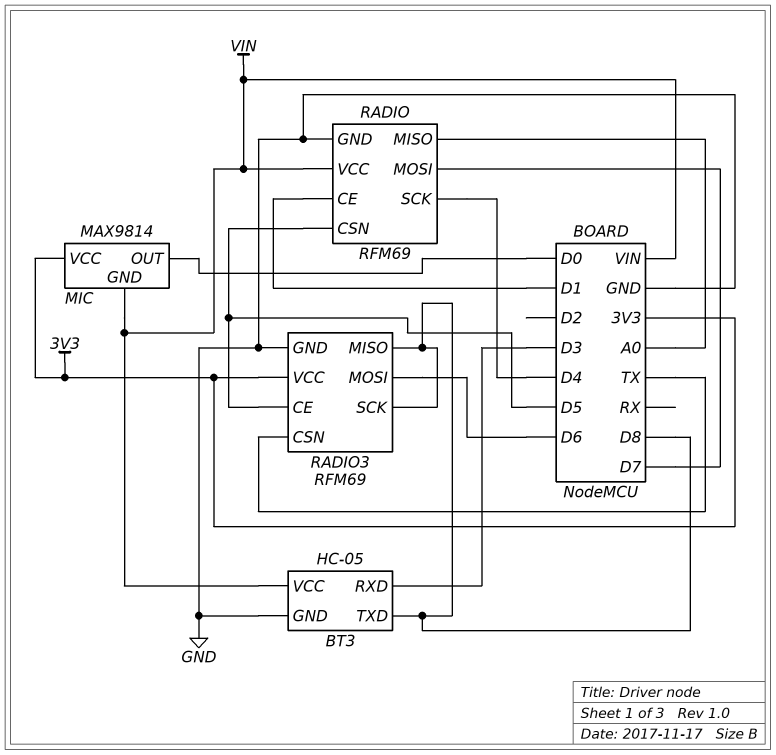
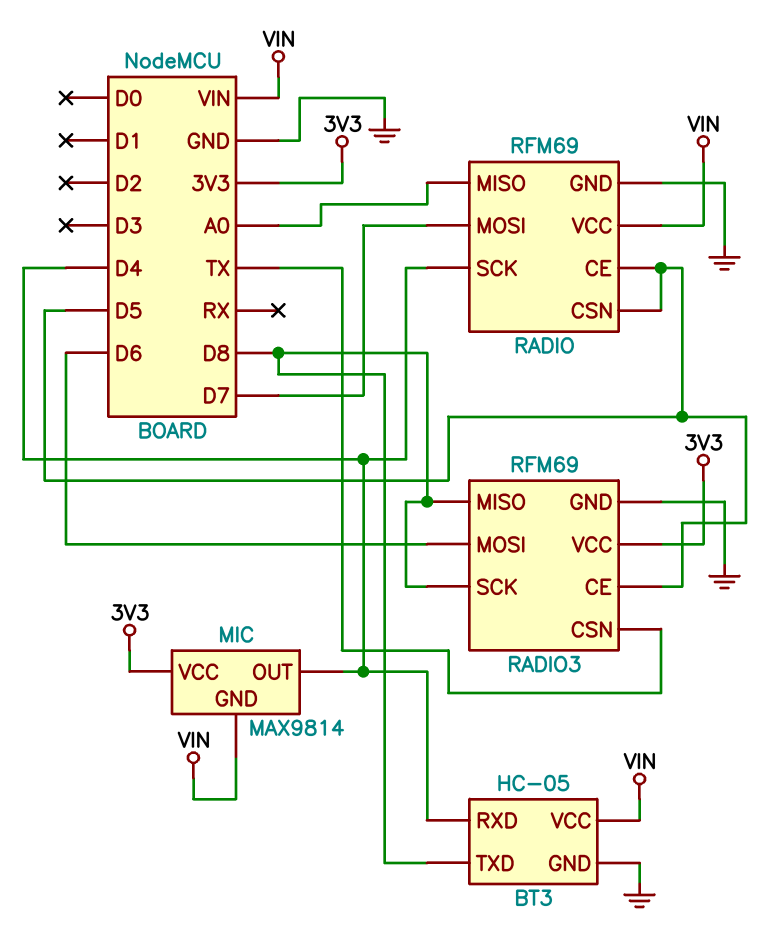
BT3 pin RXD: D3 -> D4
MIC pin OUT: D0 -> D4
RADIO pin CE: D1 -> D5

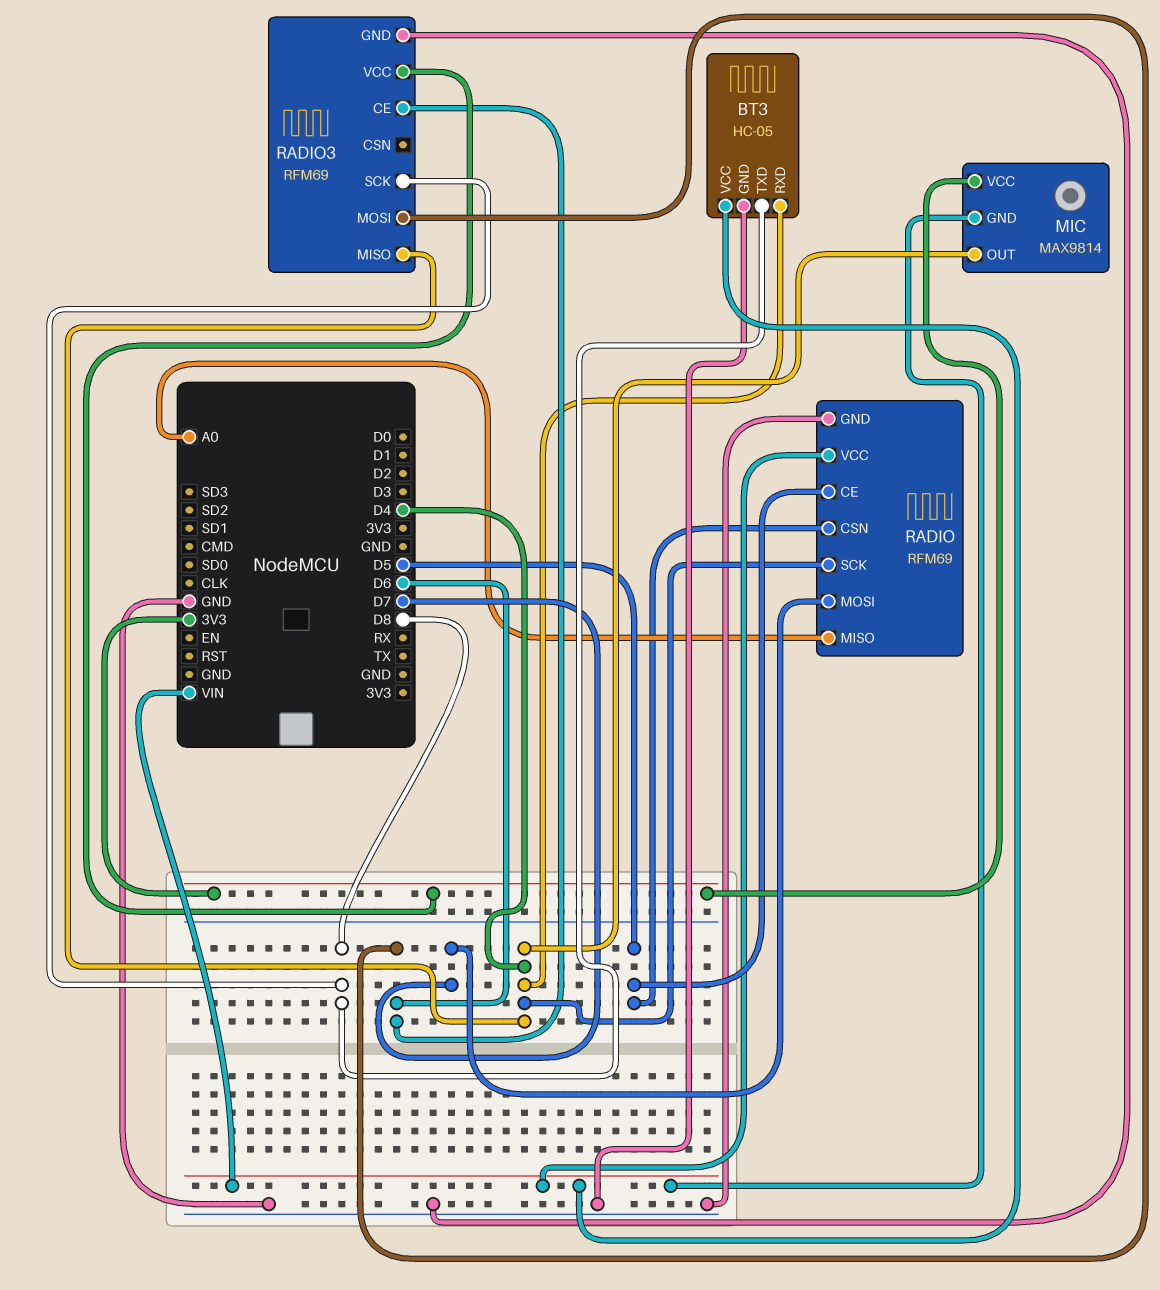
RADIO3 pin CE: D5 -> D6
RADIO3 pin CSN: TX -> none
RADIO3 pin MISO: D8 -> D4

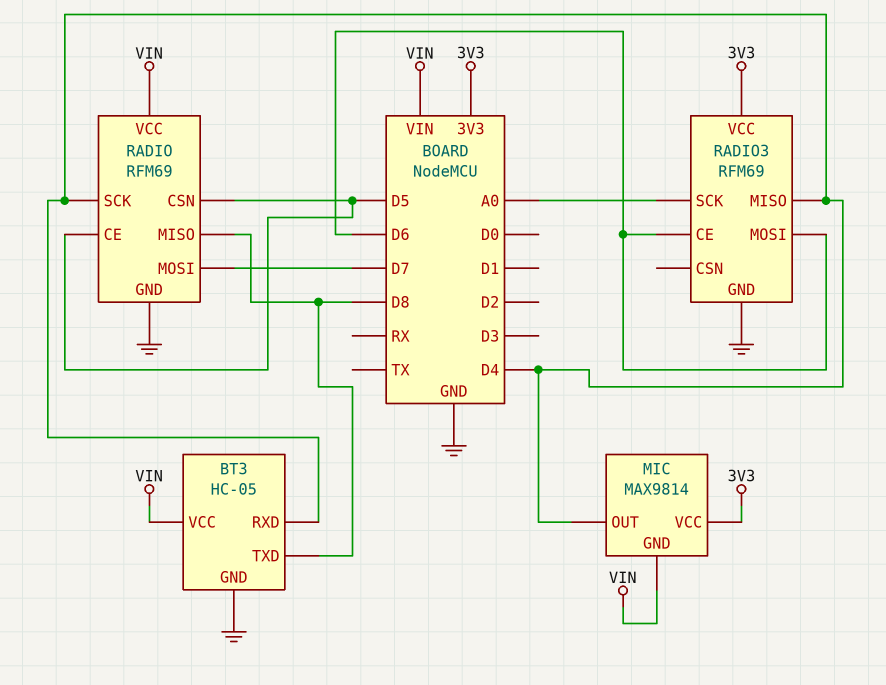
RADIO pin MISO: A0 -> D8
RADIO3 pin SCK: D8 -> A0

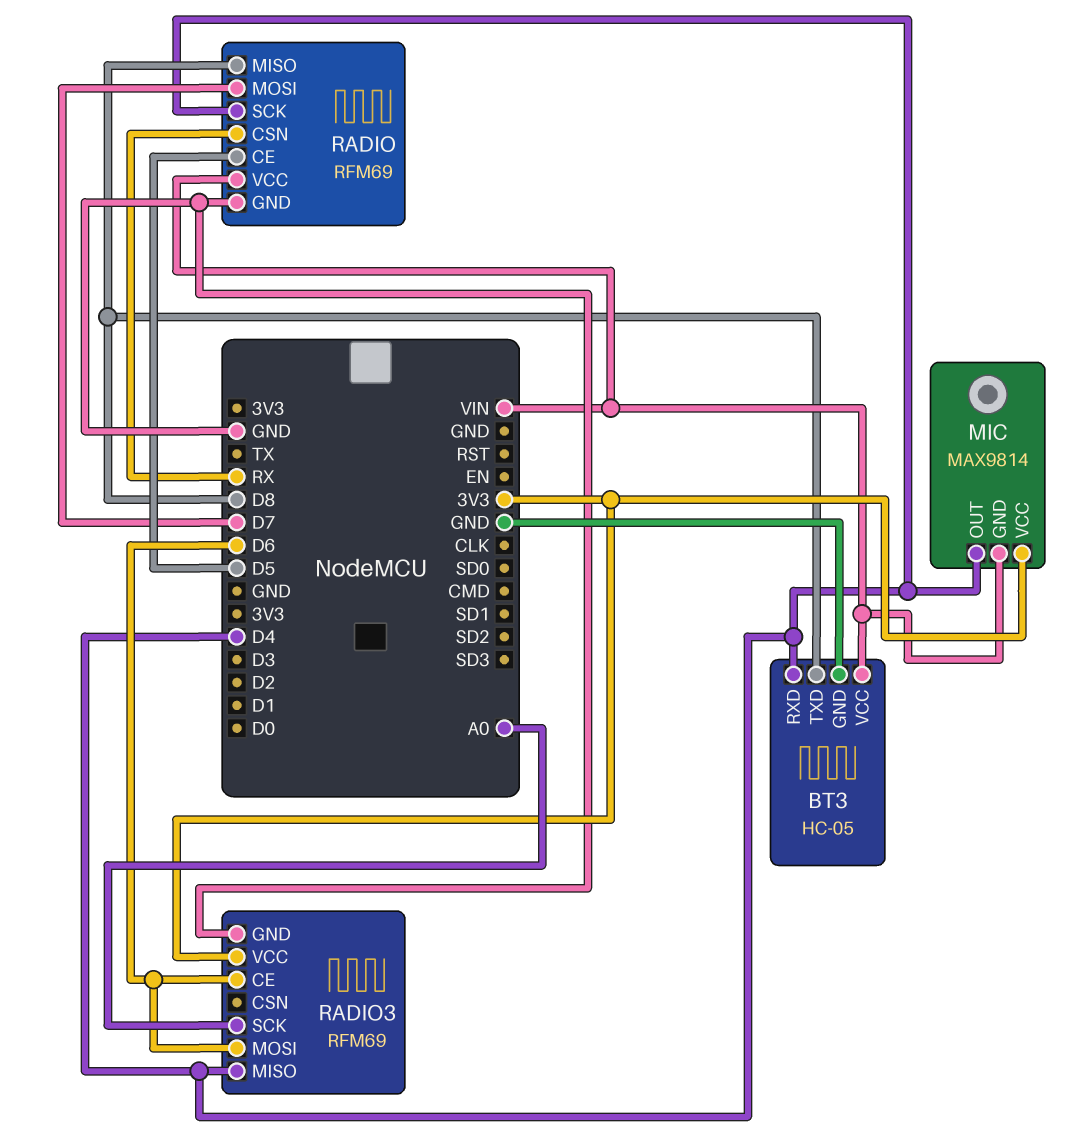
RADIO pin CSN: D5 -> RX

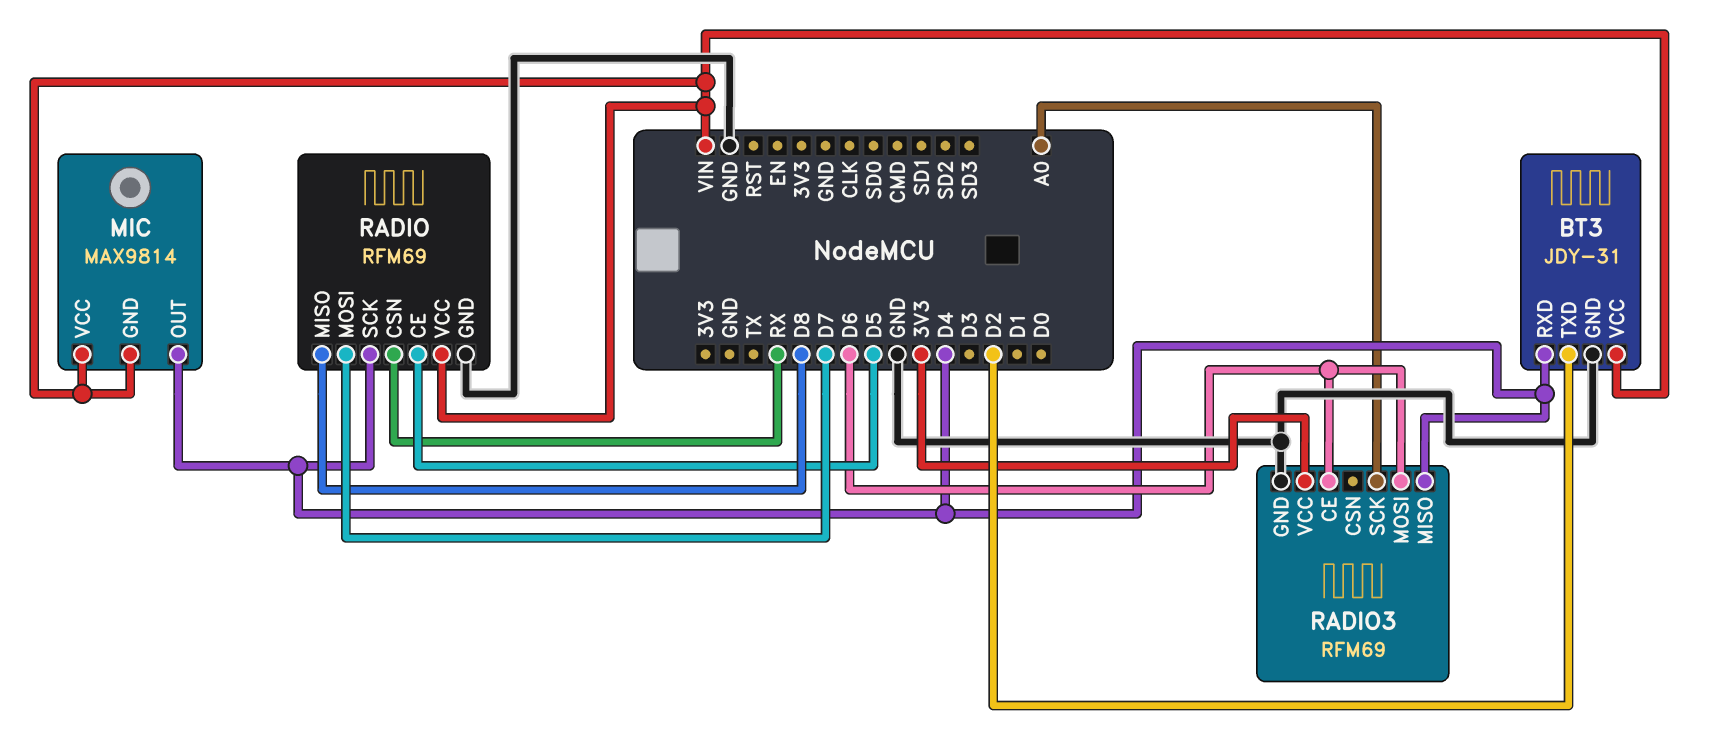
BT3: HC-05 -> JDY-31
BT3 pin TXD: D8 -> D2
MIC pin VCC: 3V3 -> VIN

